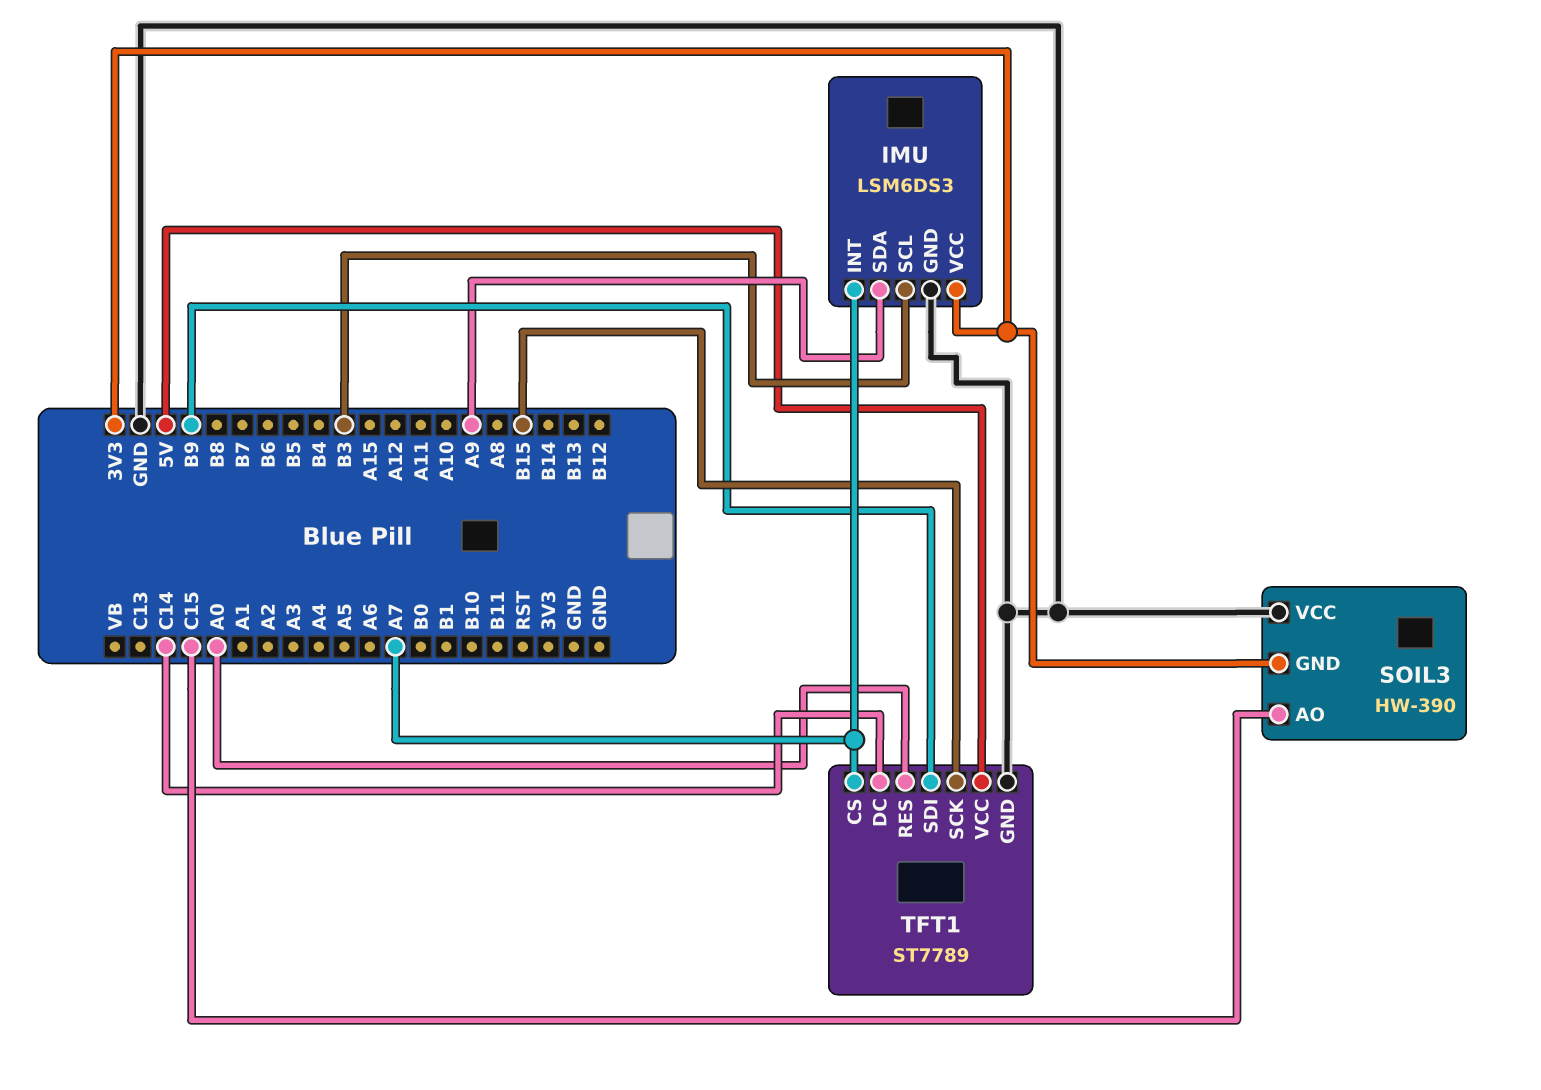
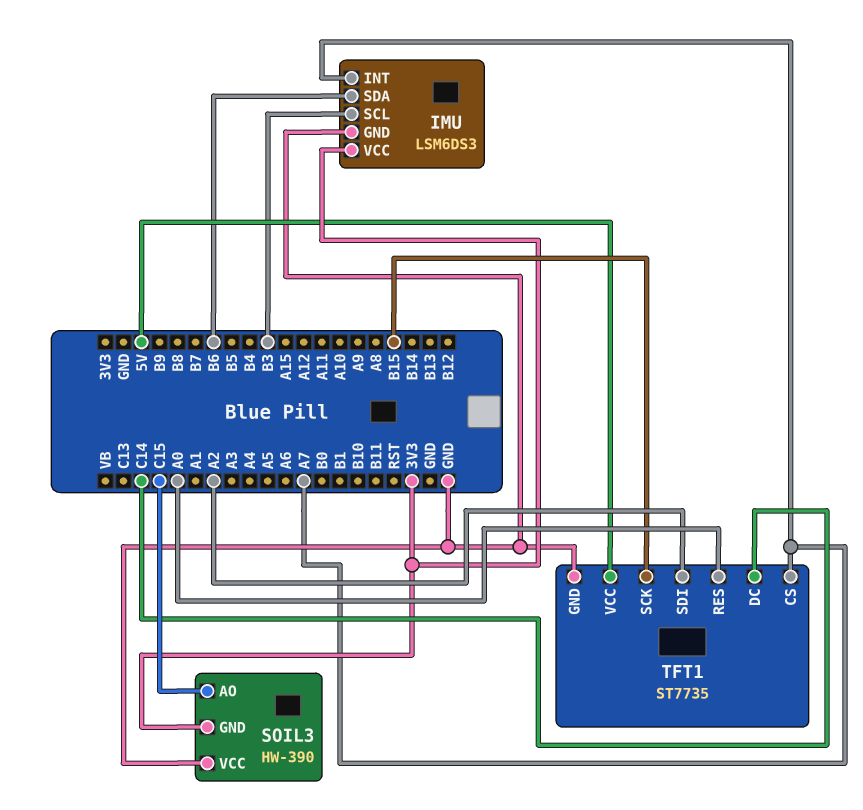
IMU pin SDA: A9 -> B6
TFT1: ST7789 -> ST7735
TFT1 pin SDI: B9 -> A2

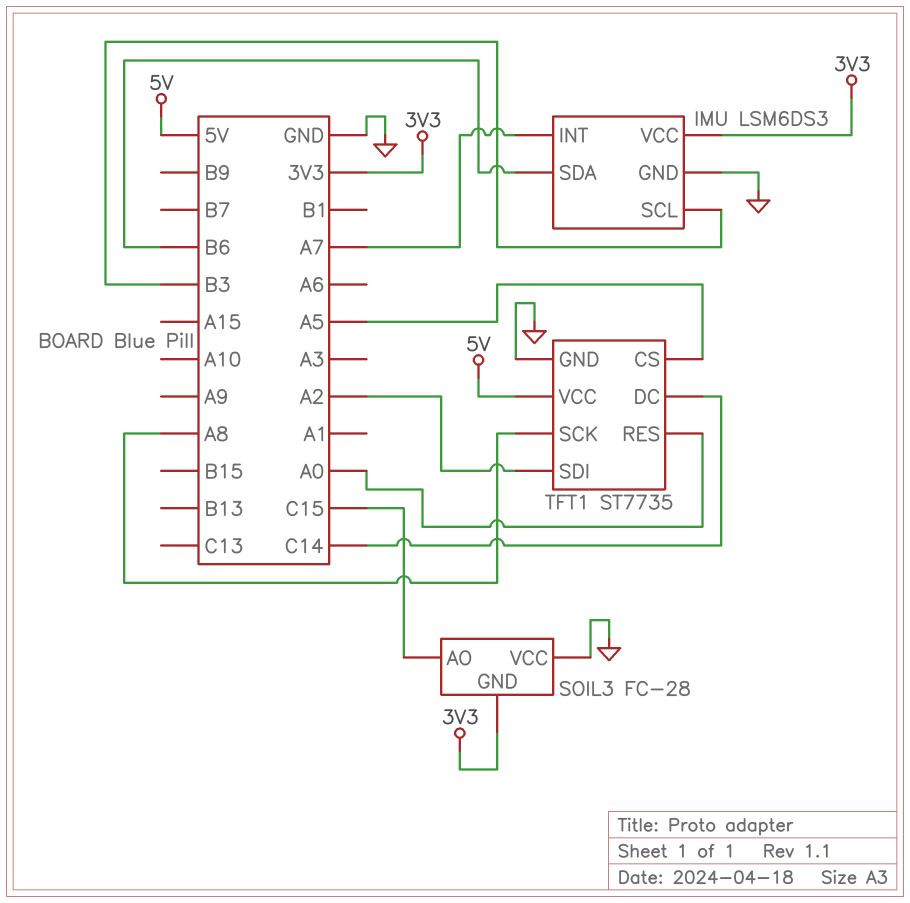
SOIL3: HW-390 -> FC-28
TFT1 pin CS: A7 -> A5
TFT1 pin SCK: B15 -> A8

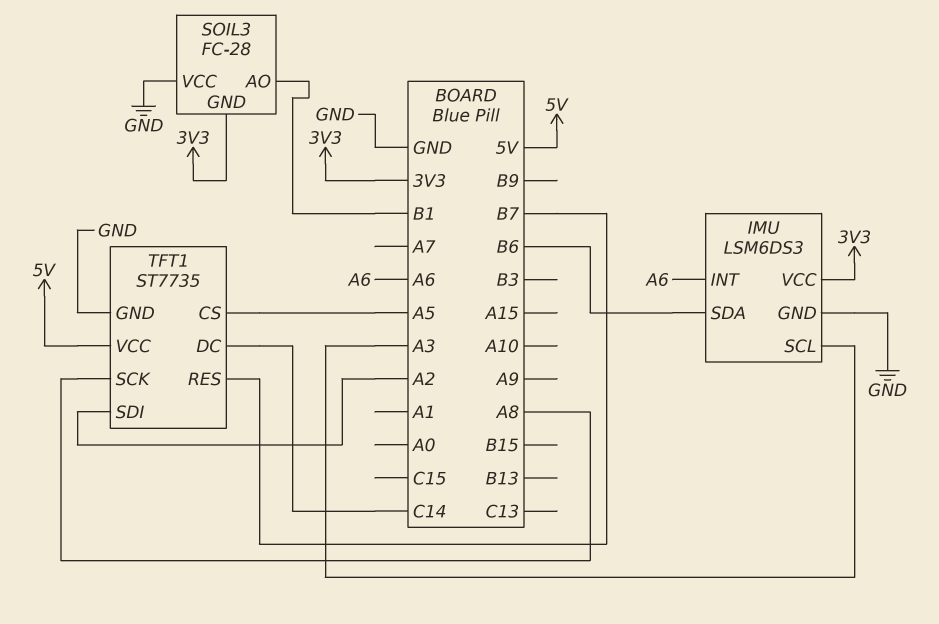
IMU pin INT: A7 -> A6
IMU pin SCL: B3 -> A3
SOIL3 pin AO: C15 -> B1
TFT1 pin RES: A0 -> B7

